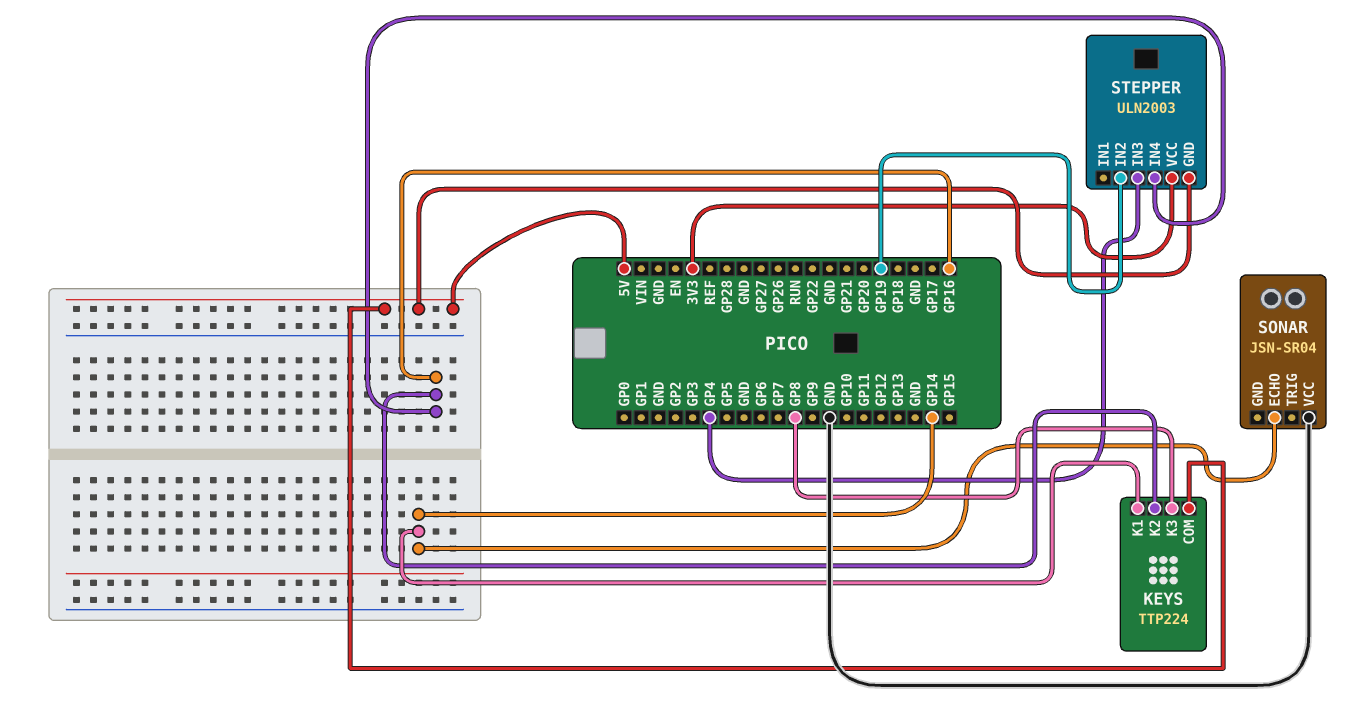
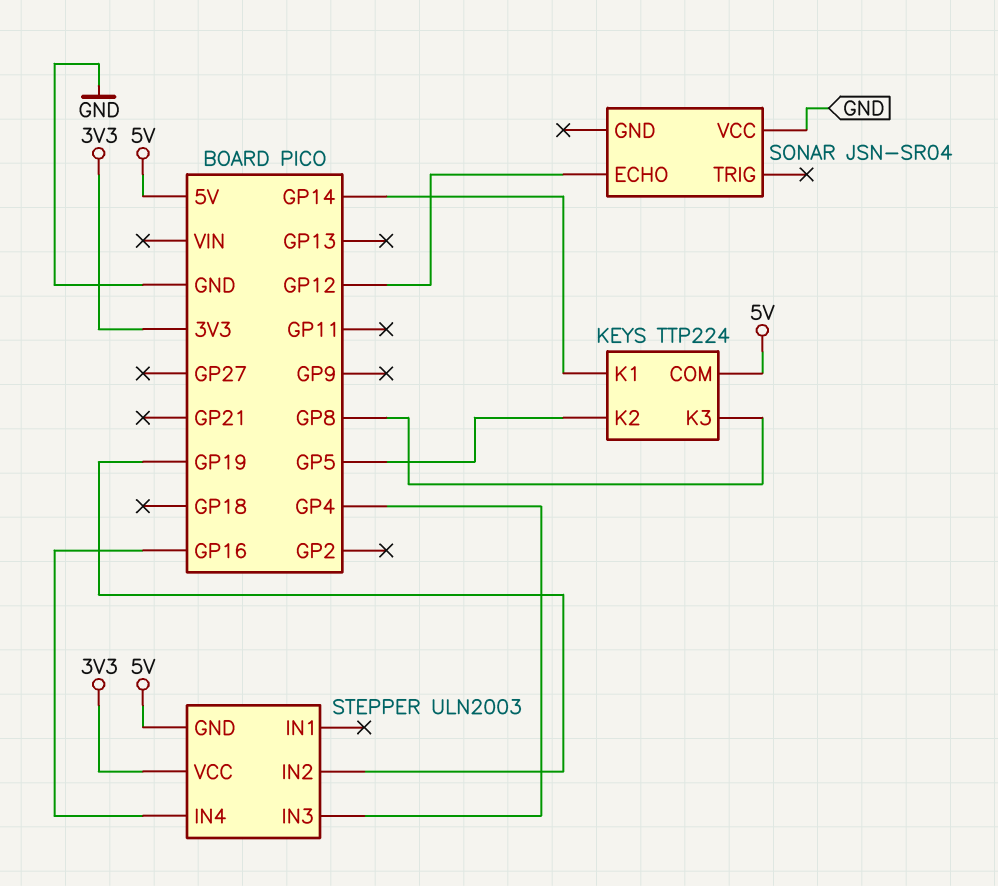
KEYS pin K2: GP16 -> GP5
SONAR pin ECHO: GP14 -> GP12

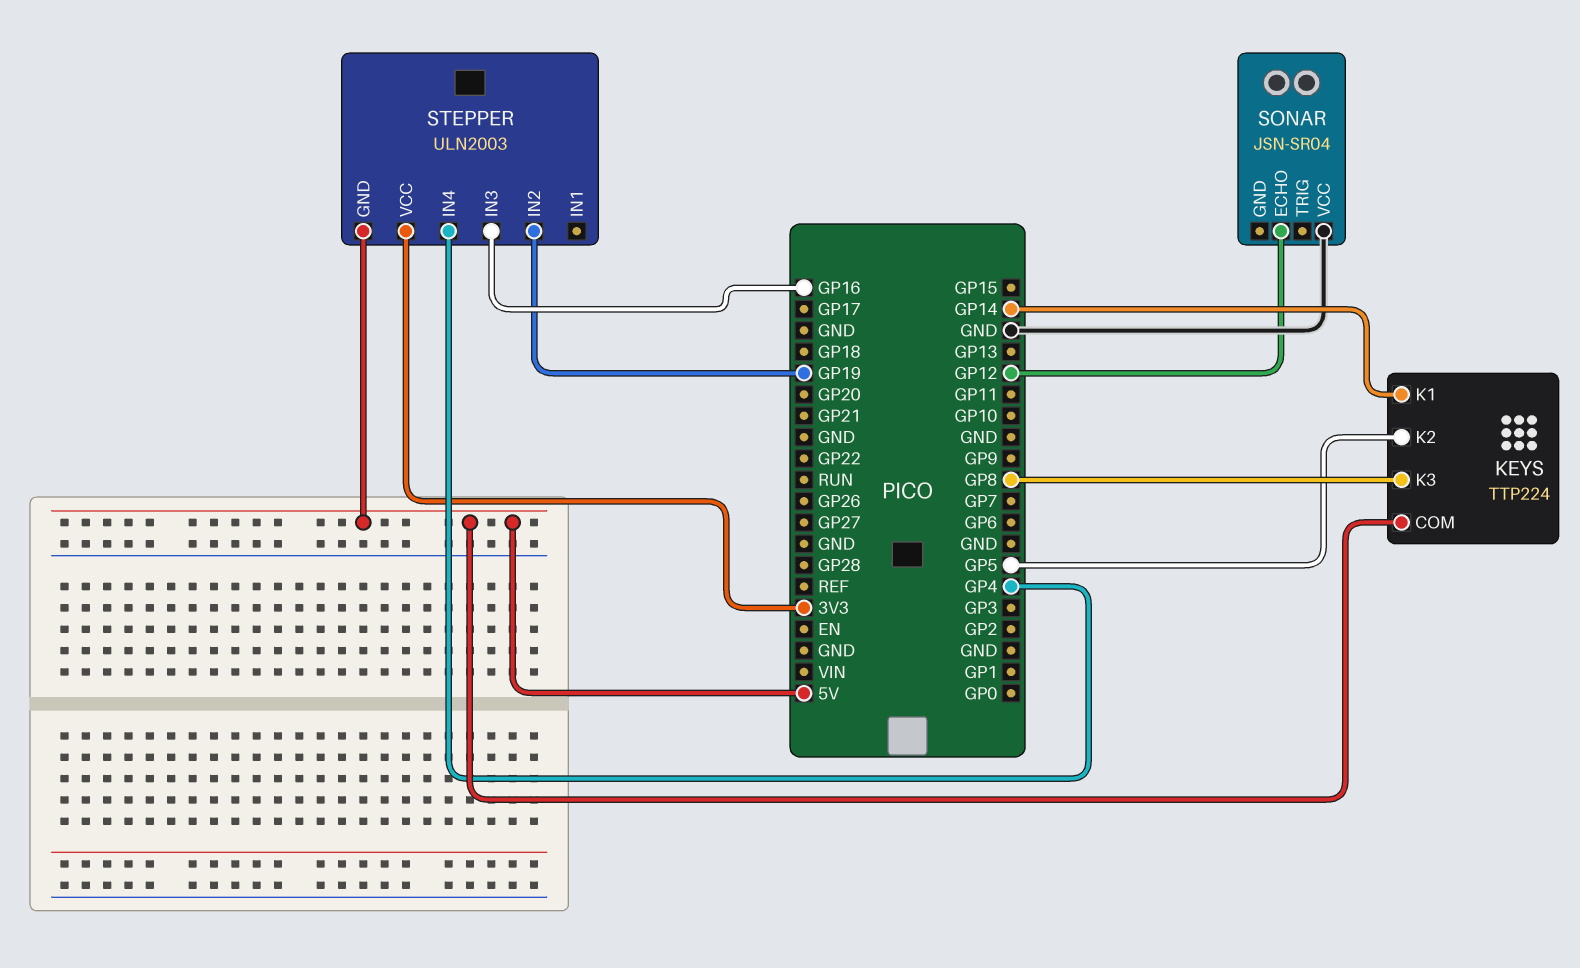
STEPPER pin IN3: GP4 -> GP16
STEPPER pin IN4: GP16 -> GP4

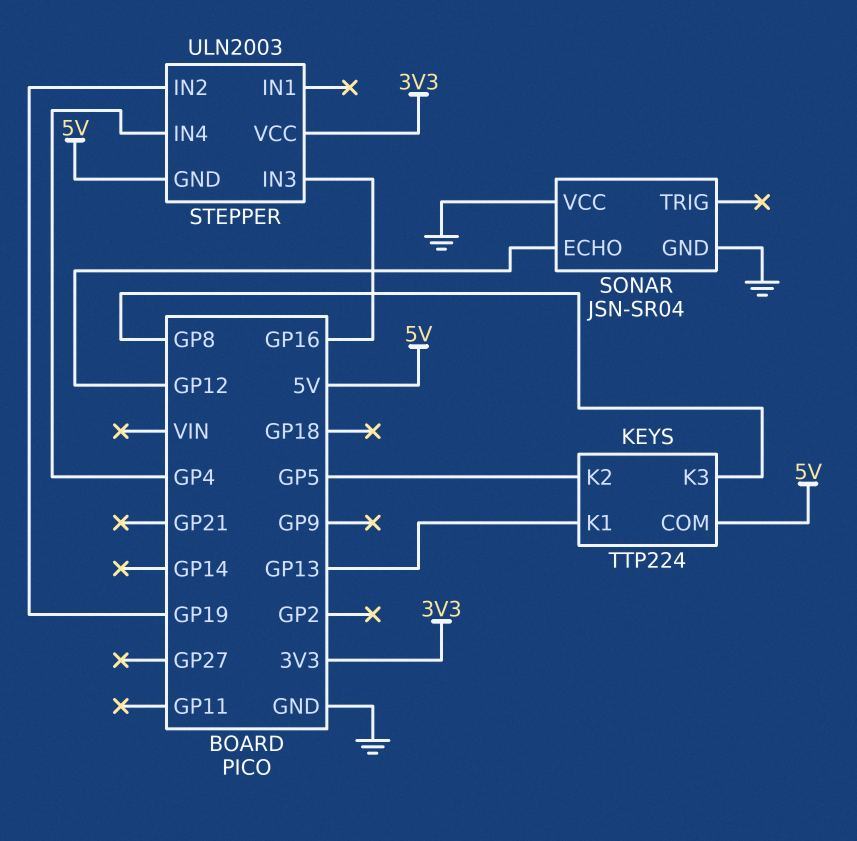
KEYS pin K1: GP14 -> GP13
SONAR pin GND: none -> GND

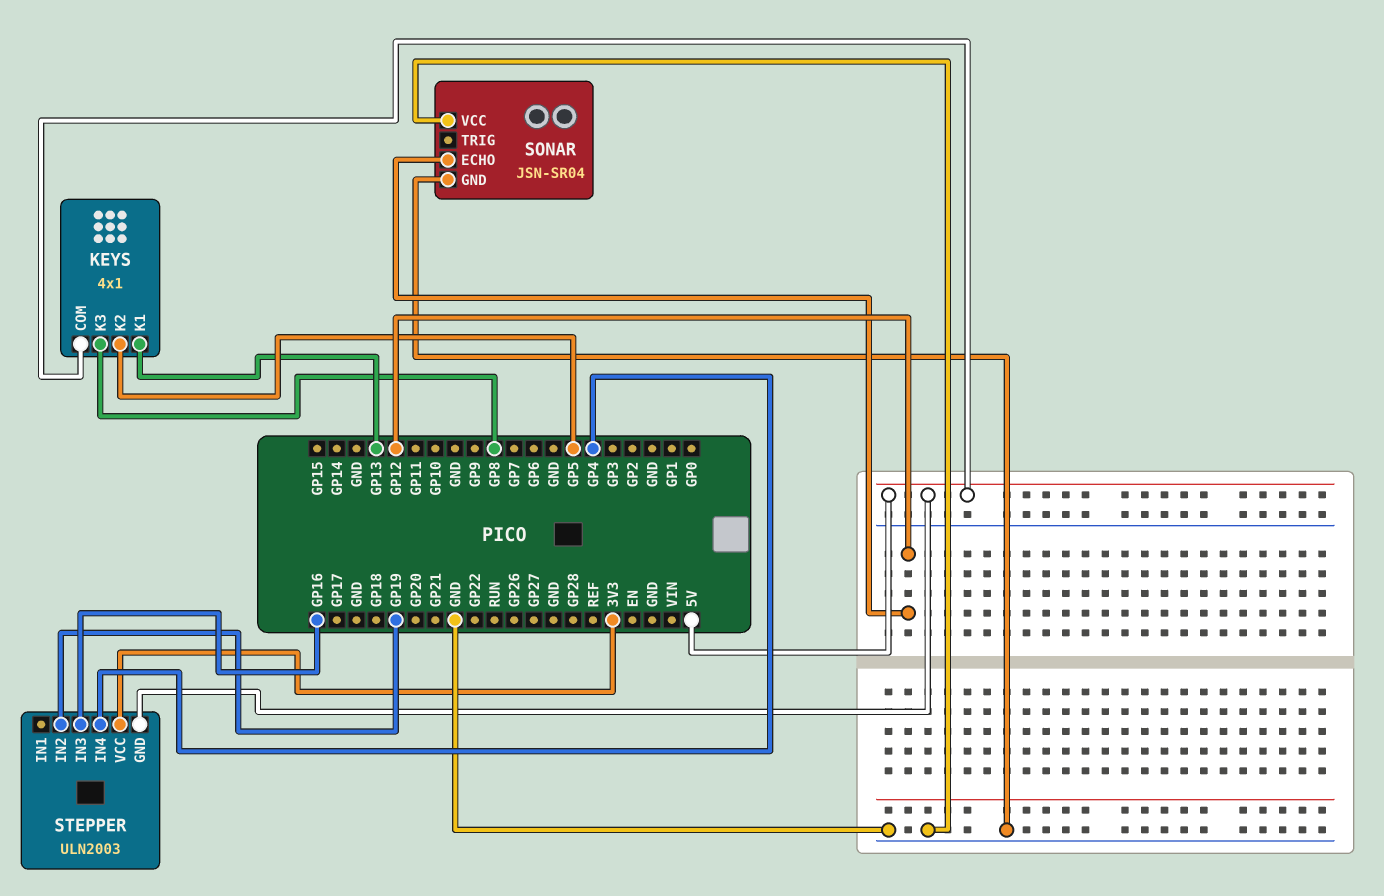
KEYS: TTP224 -> 4x1

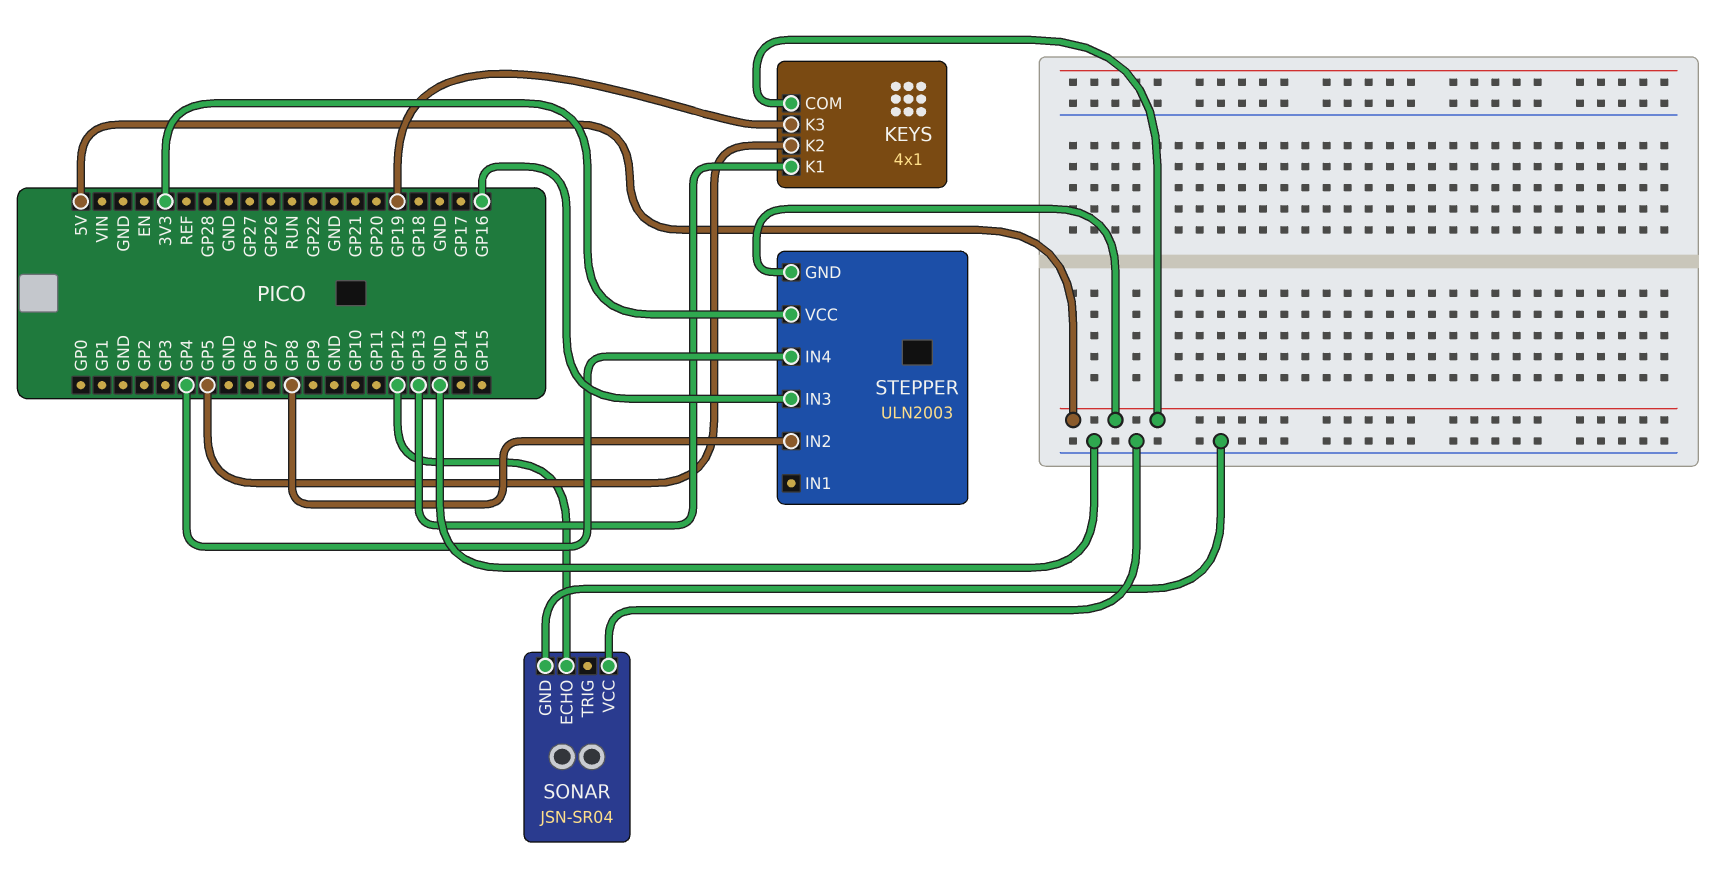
KEYS pin K3: GP8 -> GP19
STEPPER pin IN2: GP19 -> GP8

